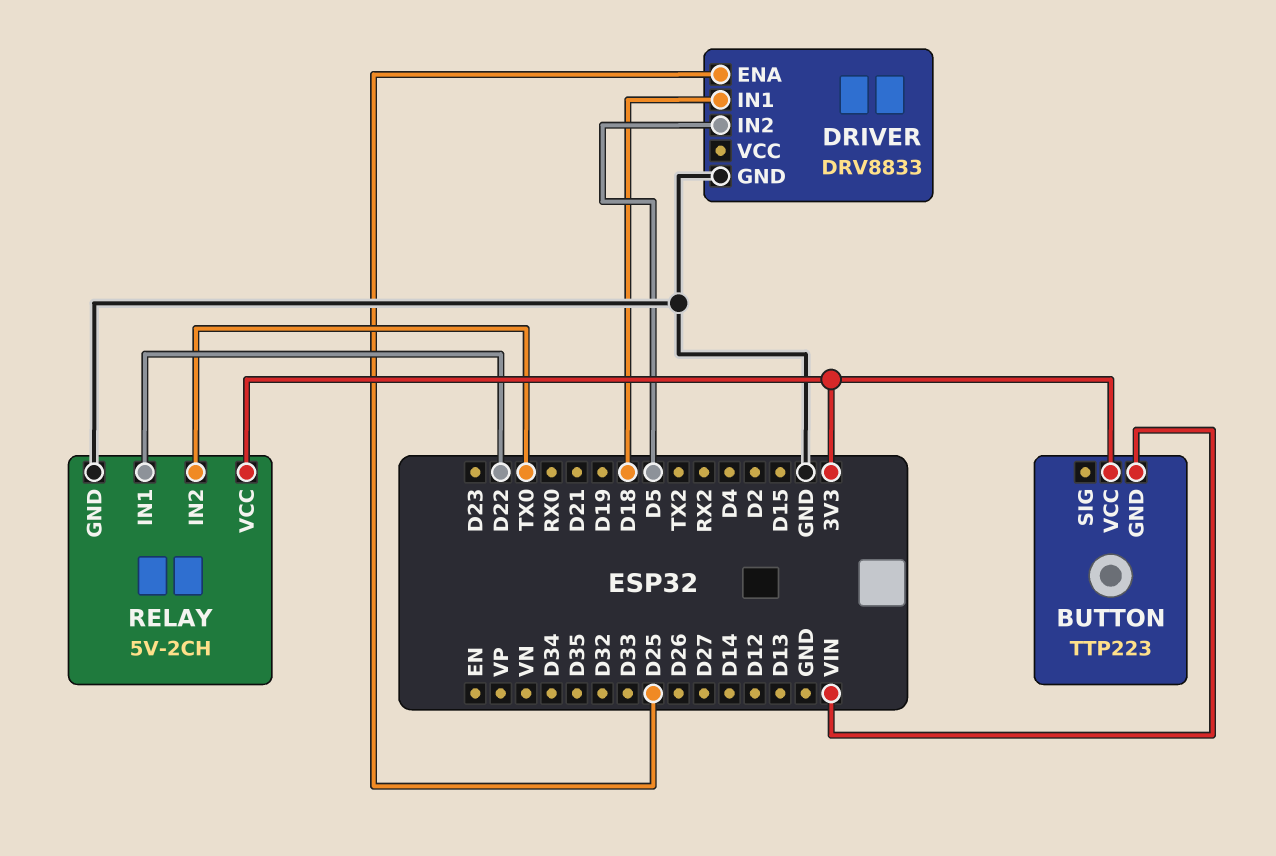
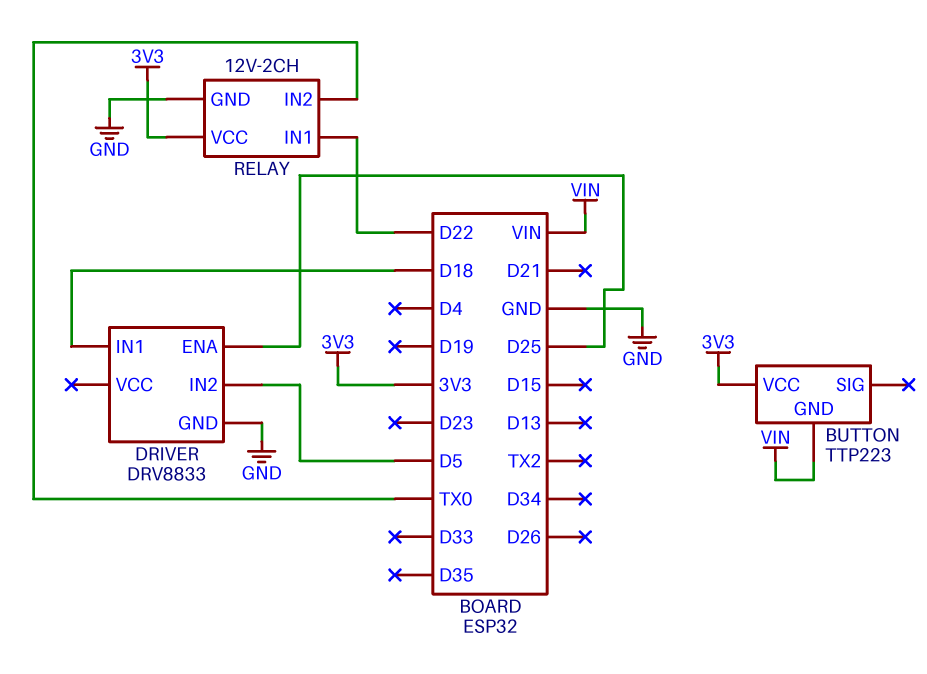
RELAY: 5V-2CH -> 12V-2CH

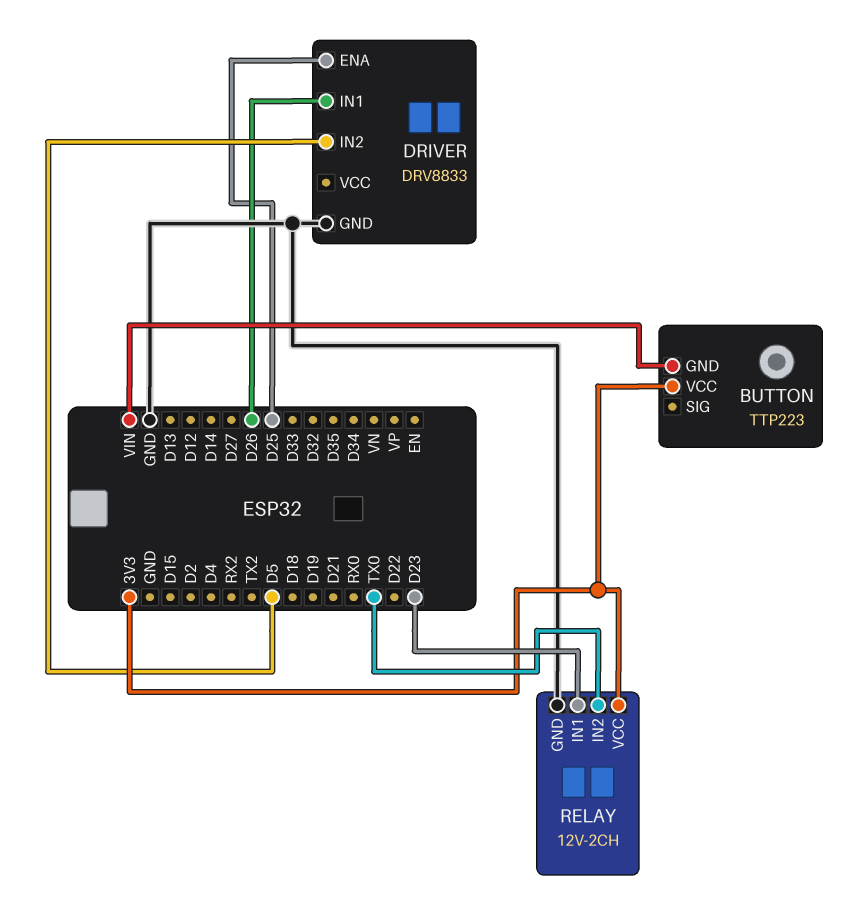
DRIVER pin IN1: D18 -> D26
RELAY pin IN1: D22 -> D23

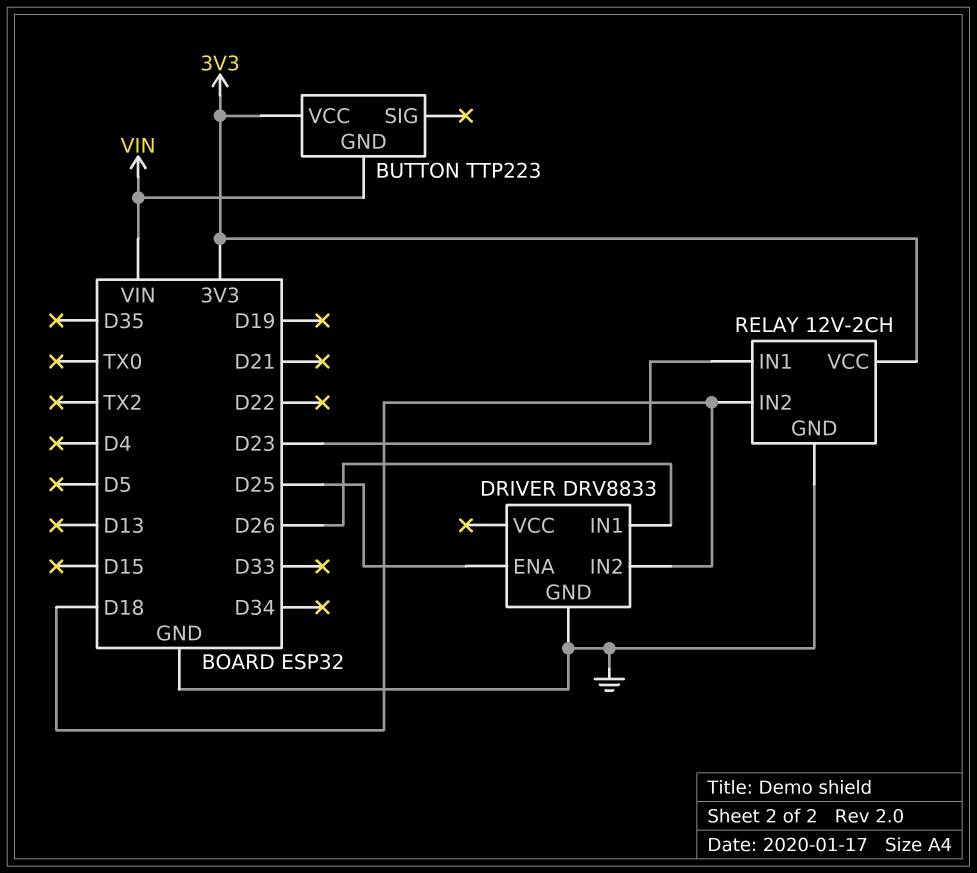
DRIVER pin IN2: D5 -> D18
RELAY pin IN2: TX0 -> D18

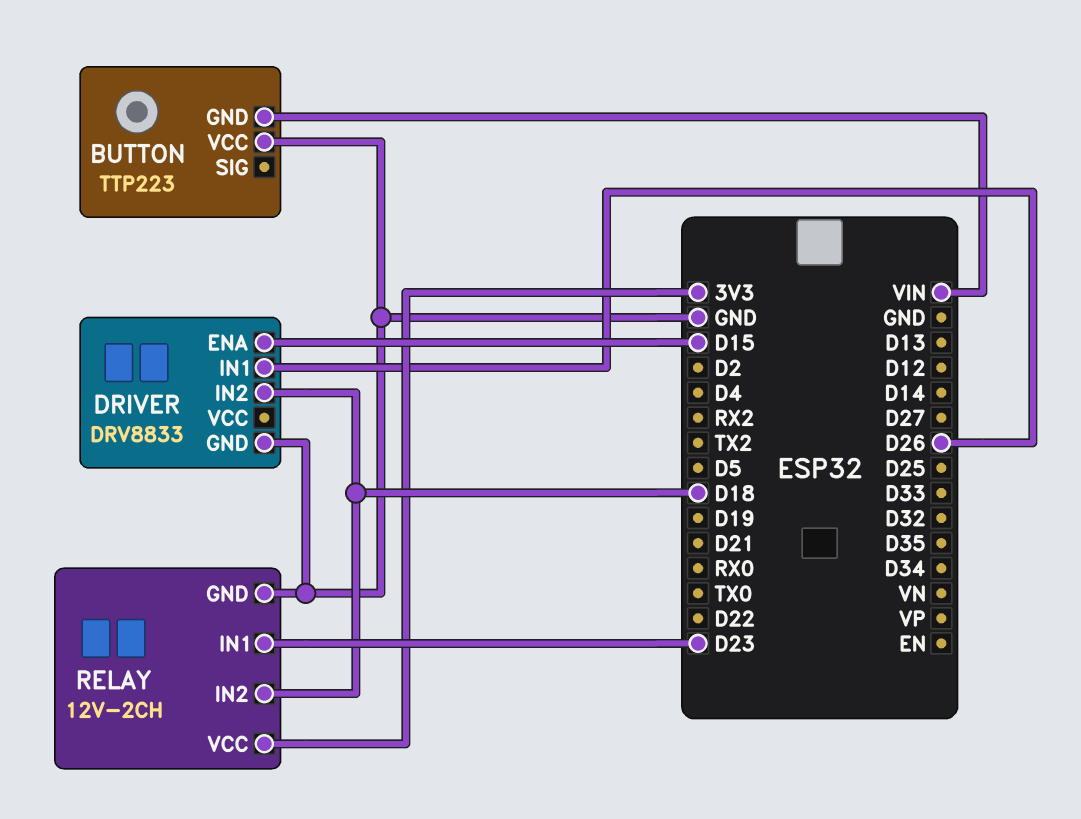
BUTTON pin VCC: 3V3 -> GND
DRIVER pin ENA: D25 -> D15

